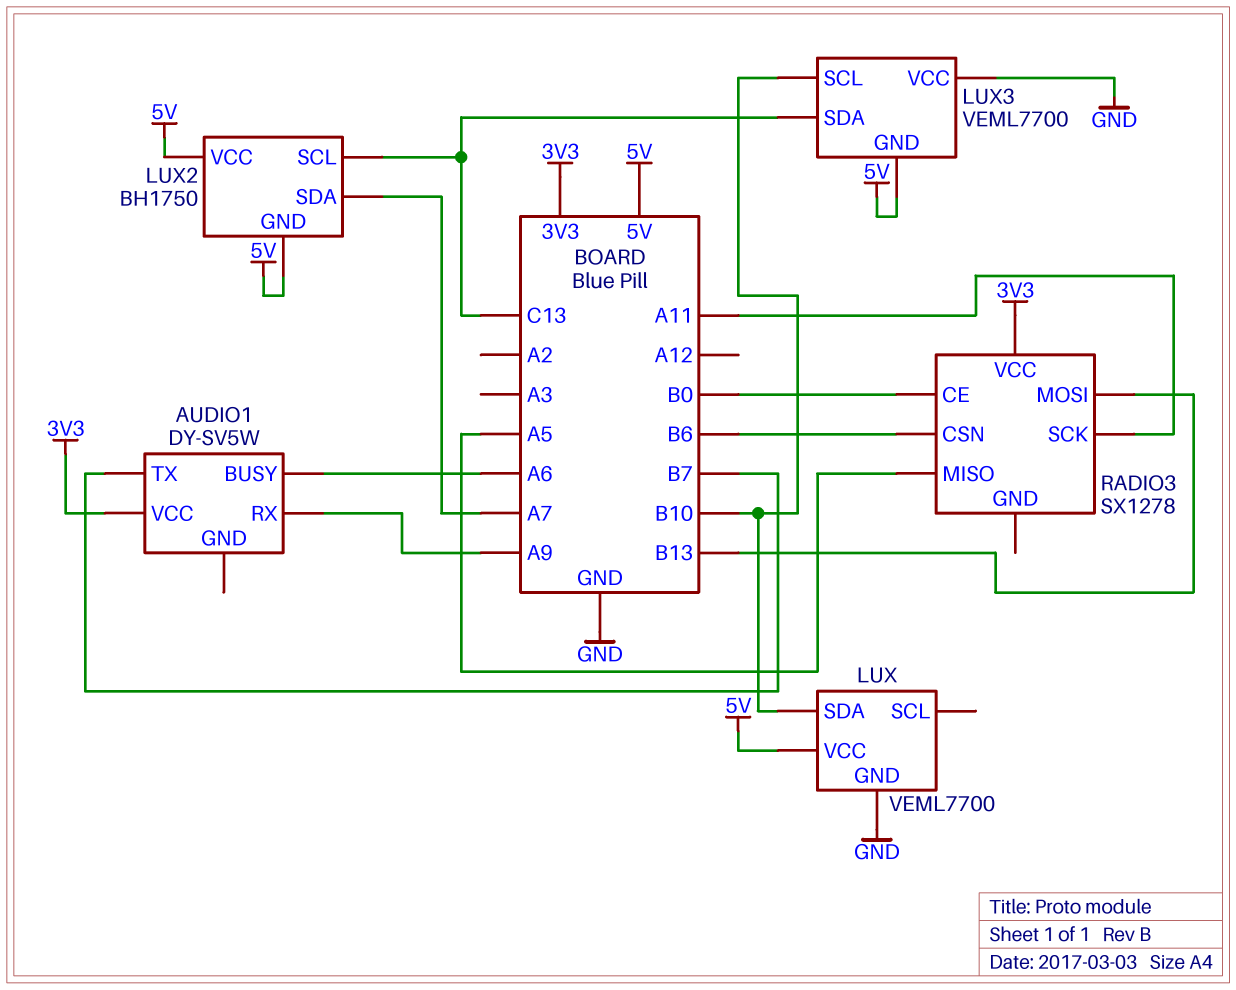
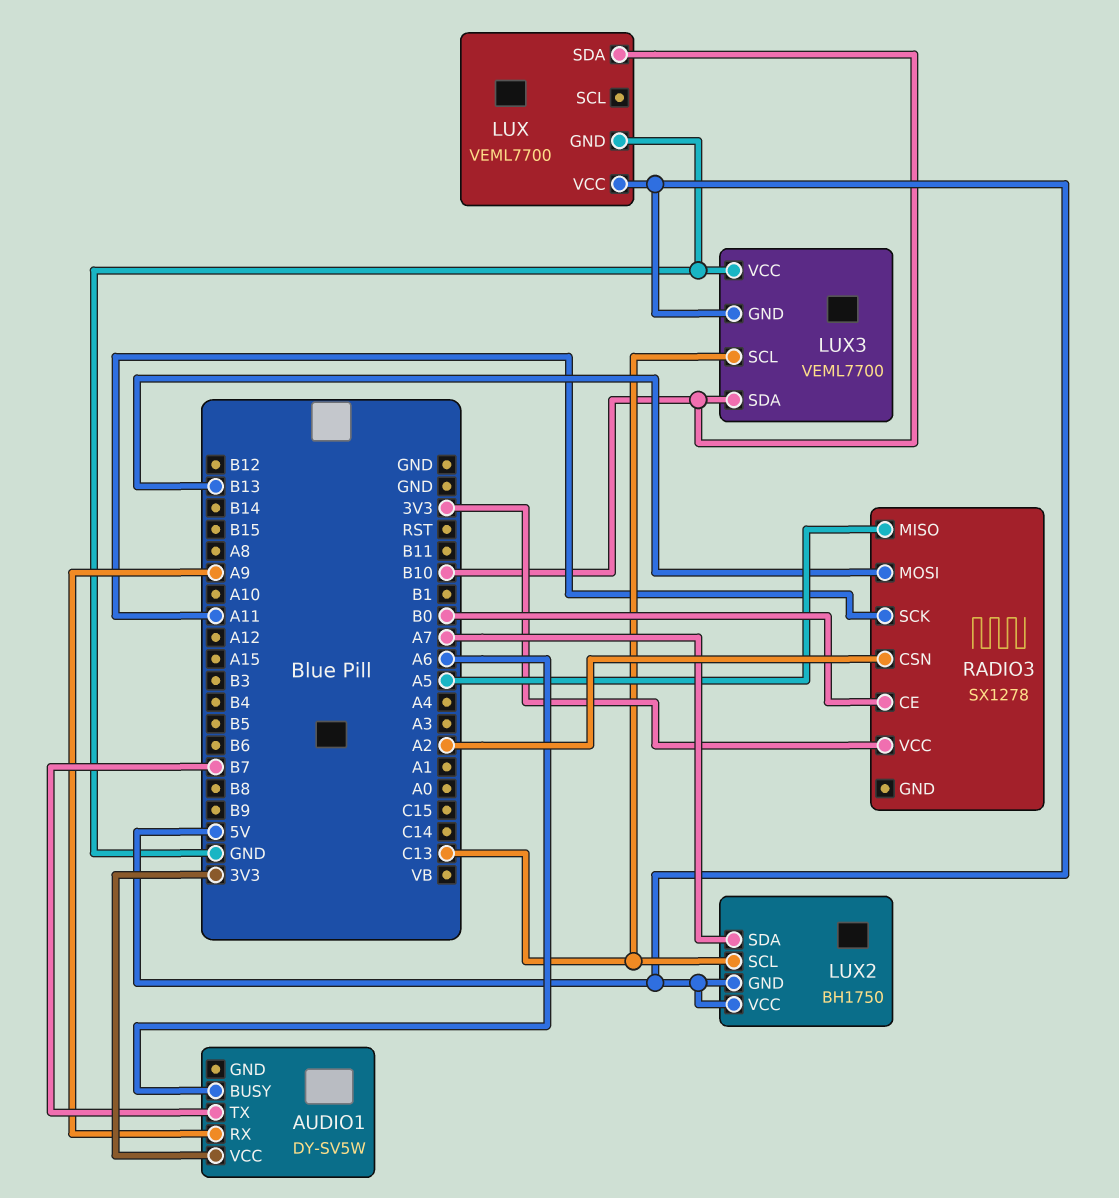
LUX3 pin SCL: B10 -> C13
LUX3 pin SDA: C13 -> B10
RADIO3 pin CSN: B6 -> A2

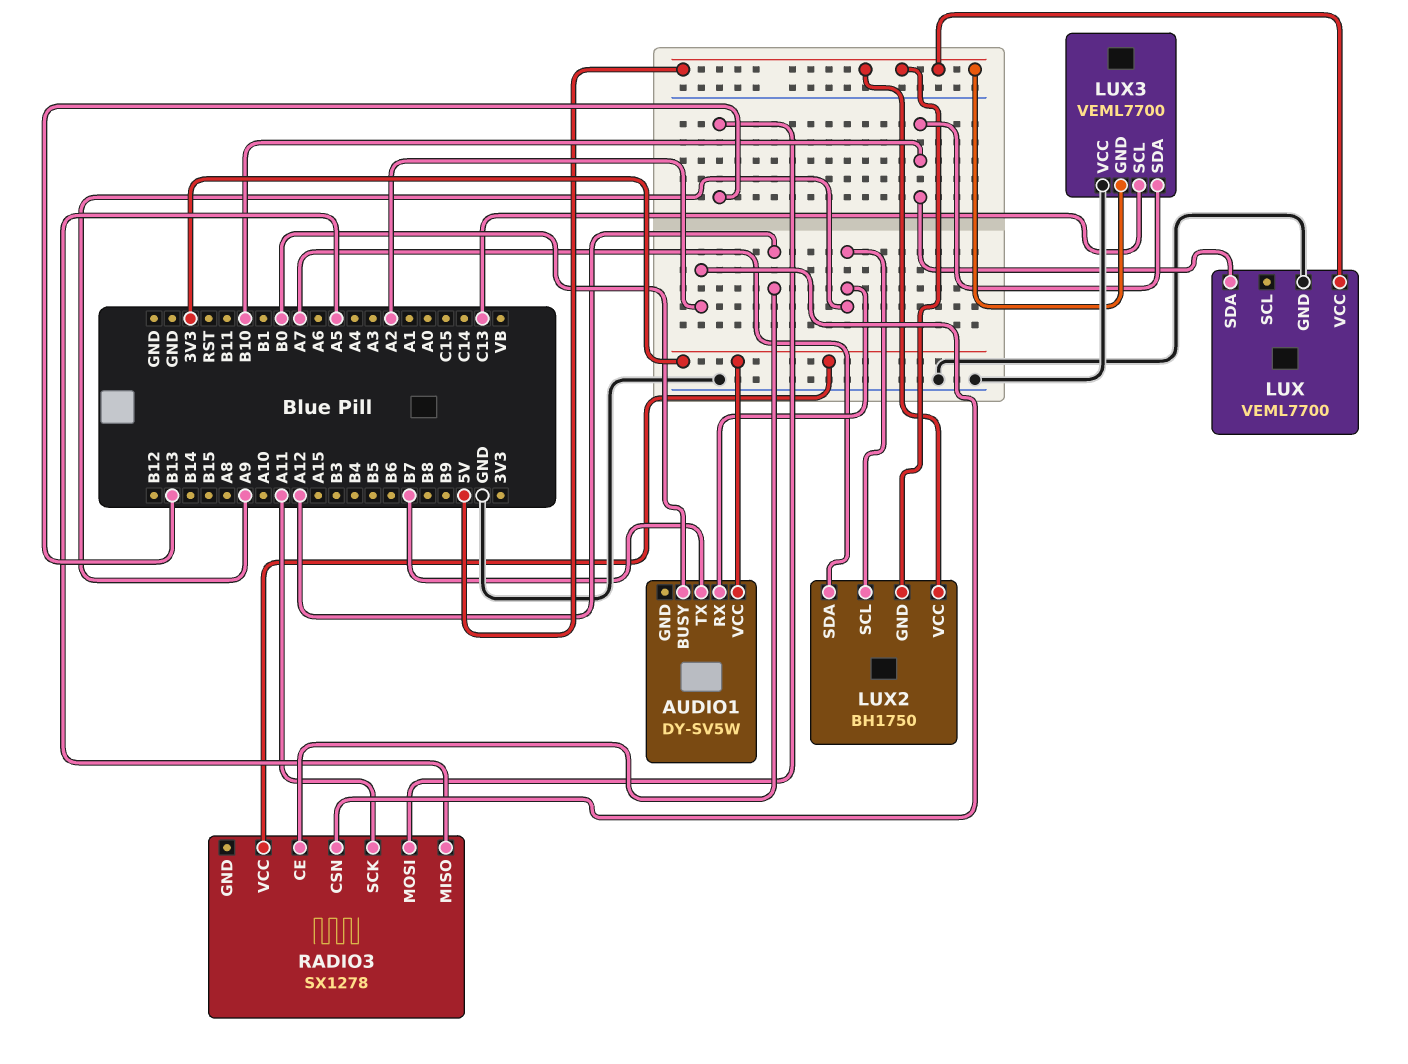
AUDIO1 pin BUSY: A6 -> B0
LUX2 pin SCL: C13 -> A9
RADIO3 pin CE: B0 -> A12

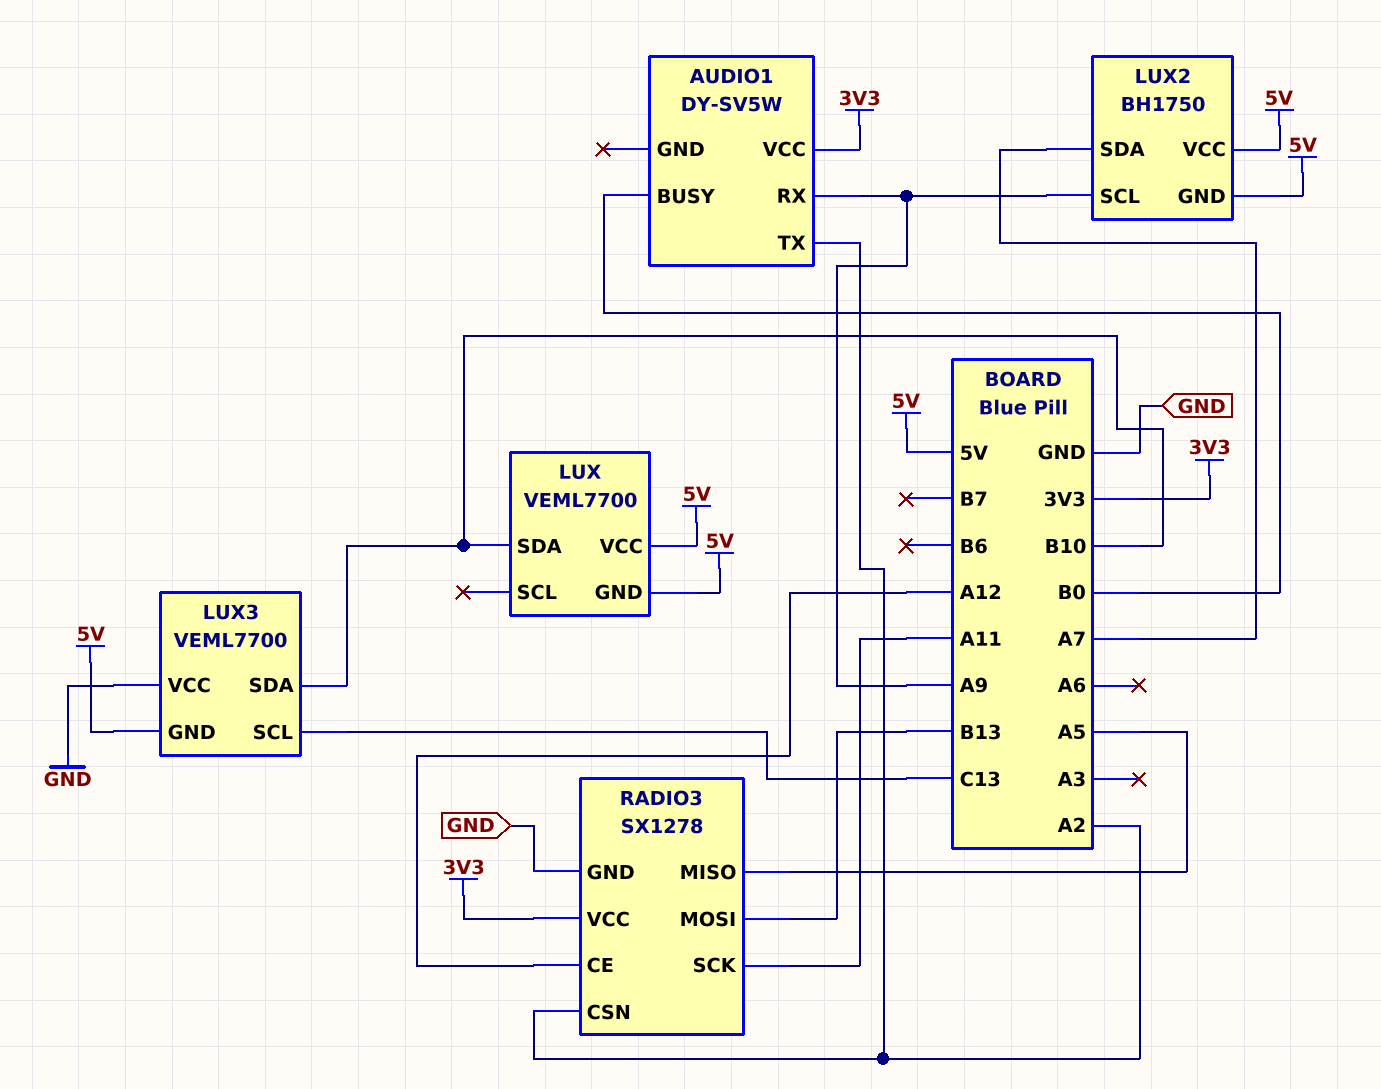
AUDIO1 pin TX: B7 -> A2
LUX pin GND: GND -> 5V
RADIO3 pin GND: none -> GND

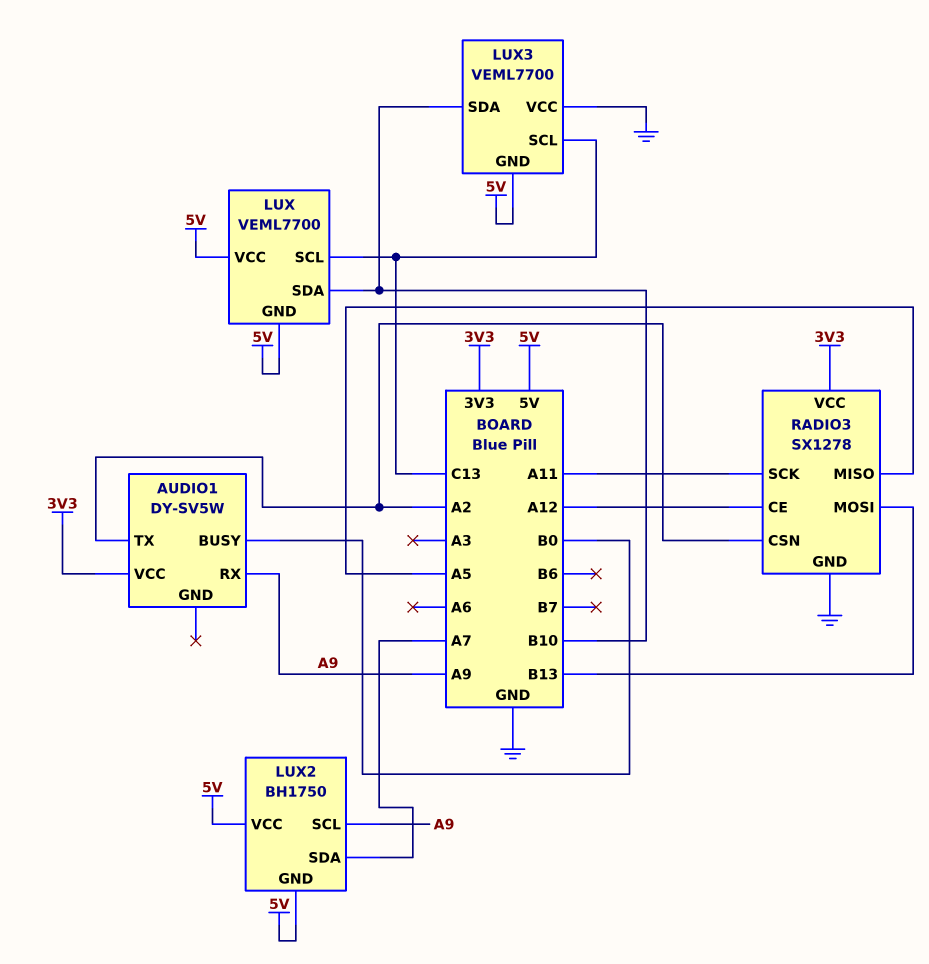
LUX pin SCL: none -> C13

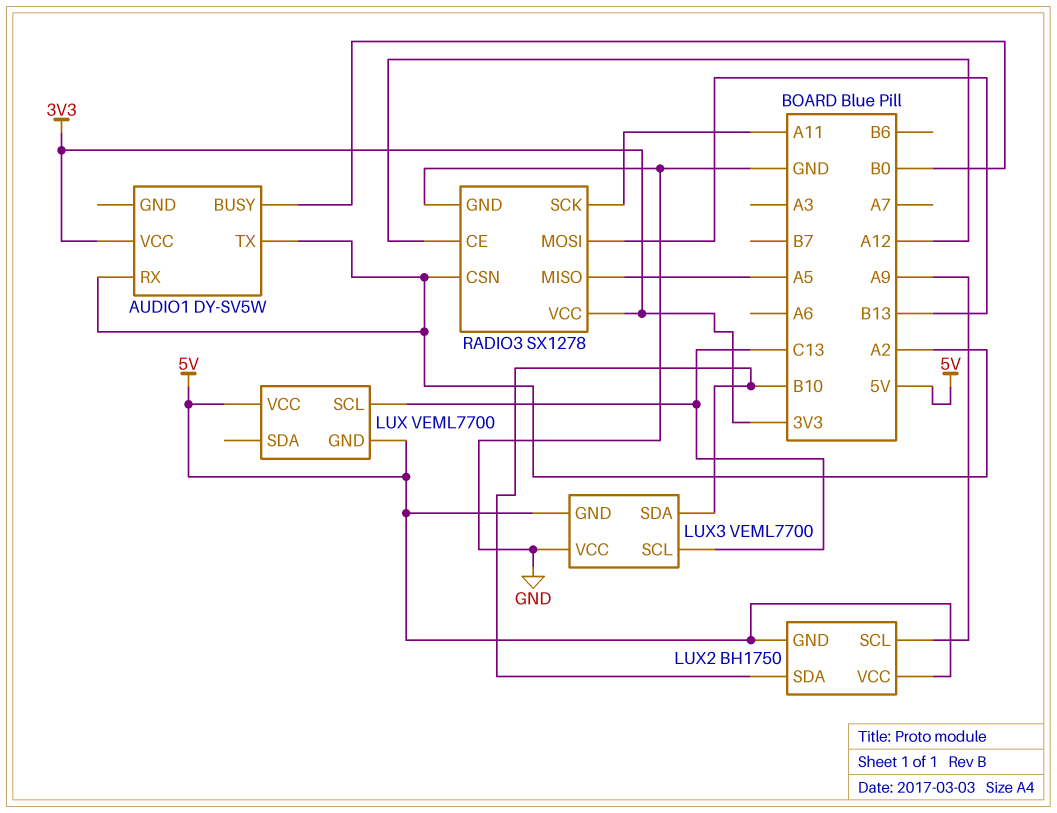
AUDIO1 pin RX: A9 -> A2
LUX pin SDA: B10 -> none
LUX2 pin SDA: A7 -> B10

